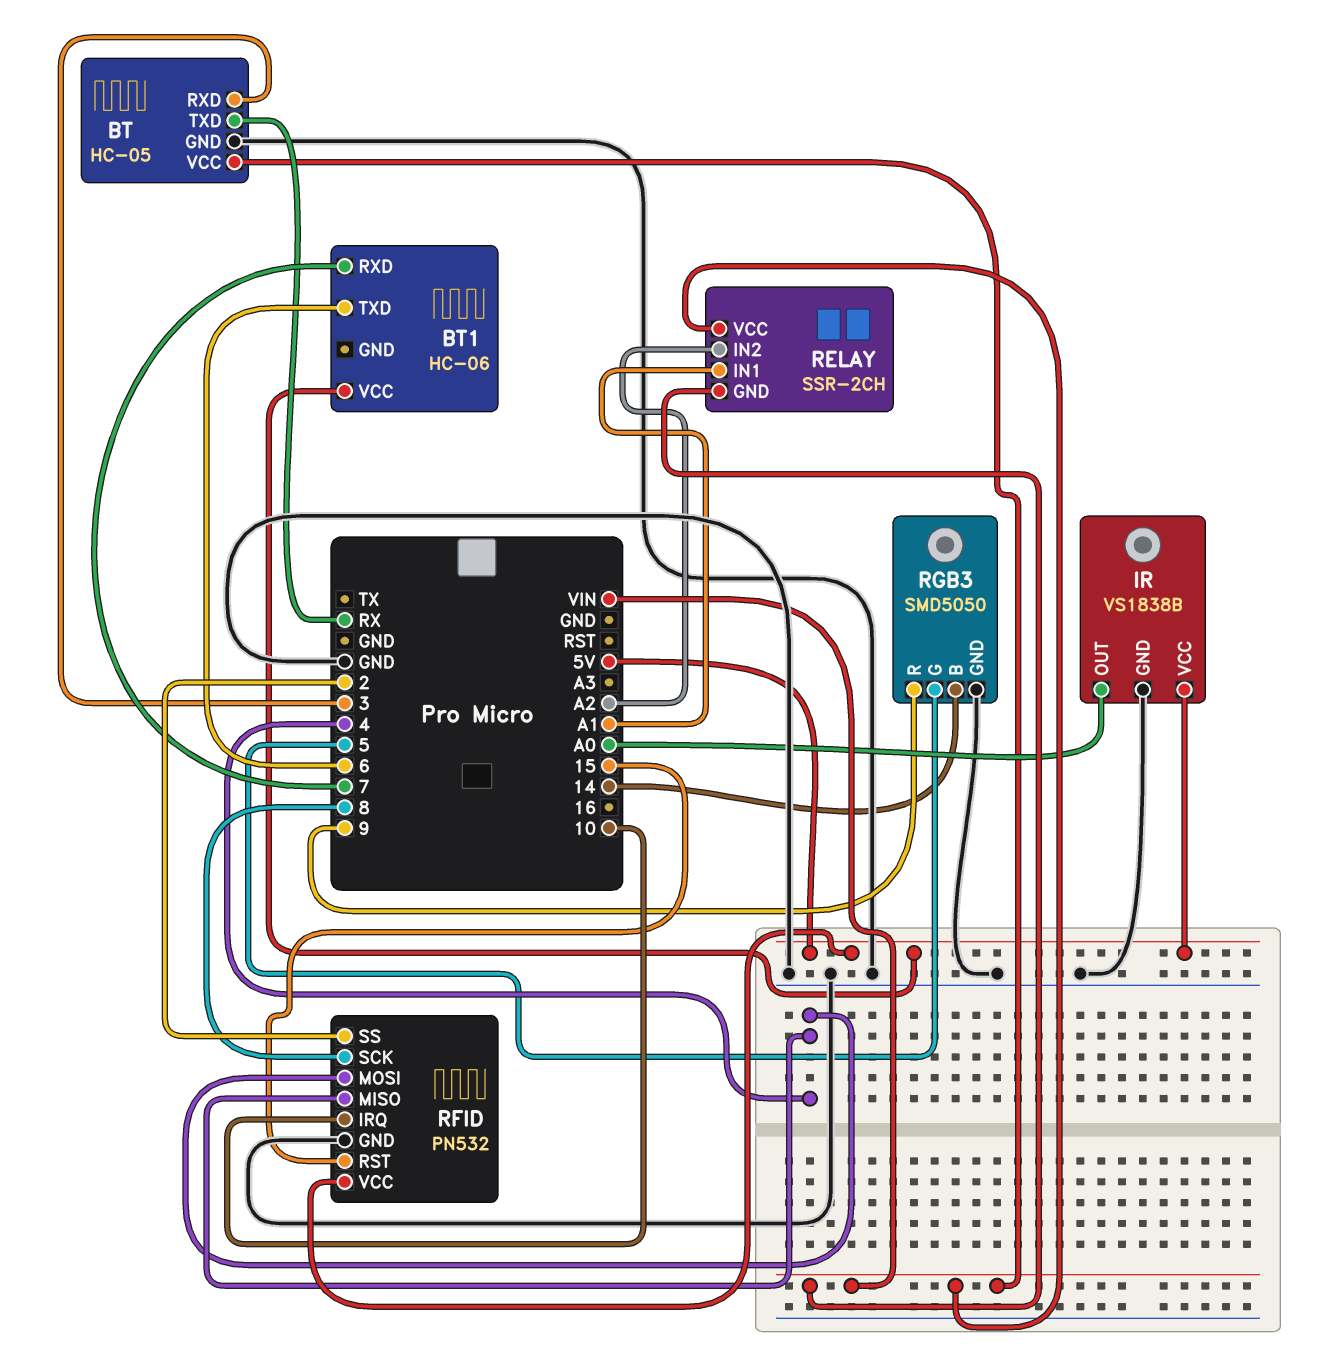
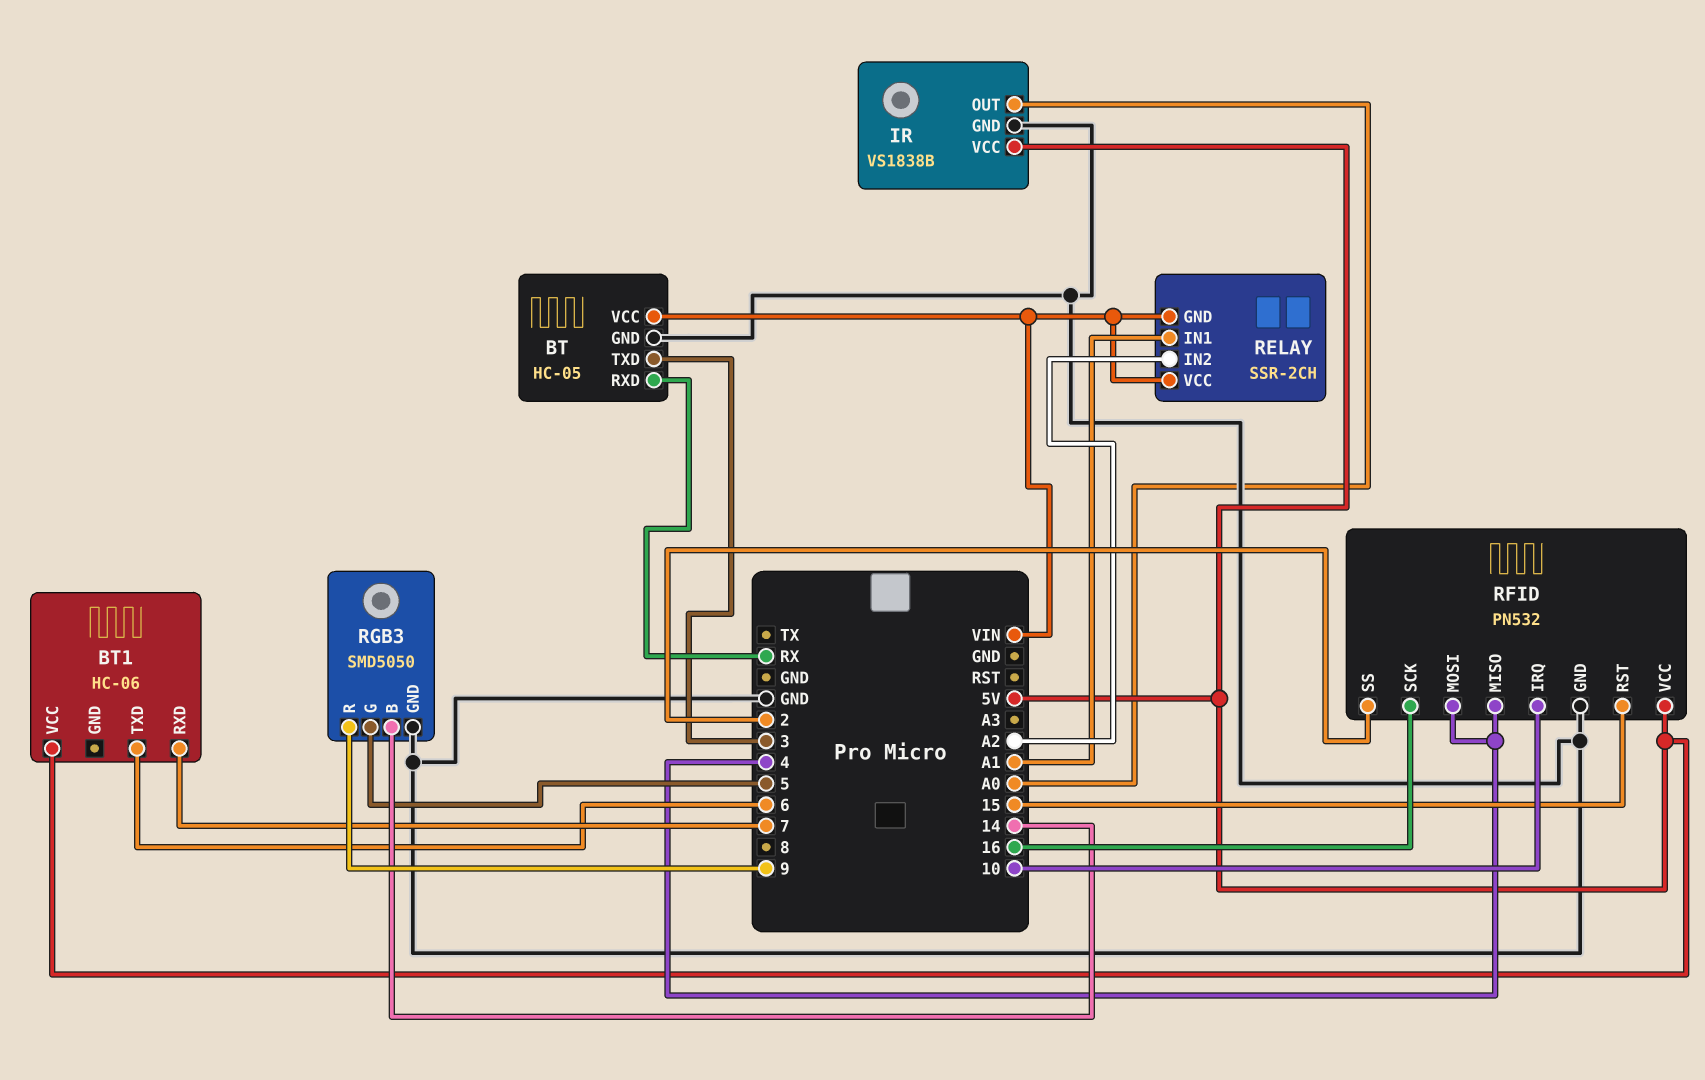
BT pin RXD: 3 -> RX
BT pin TXD: RX -> 3
RFID pin SCK: 8 -> 16

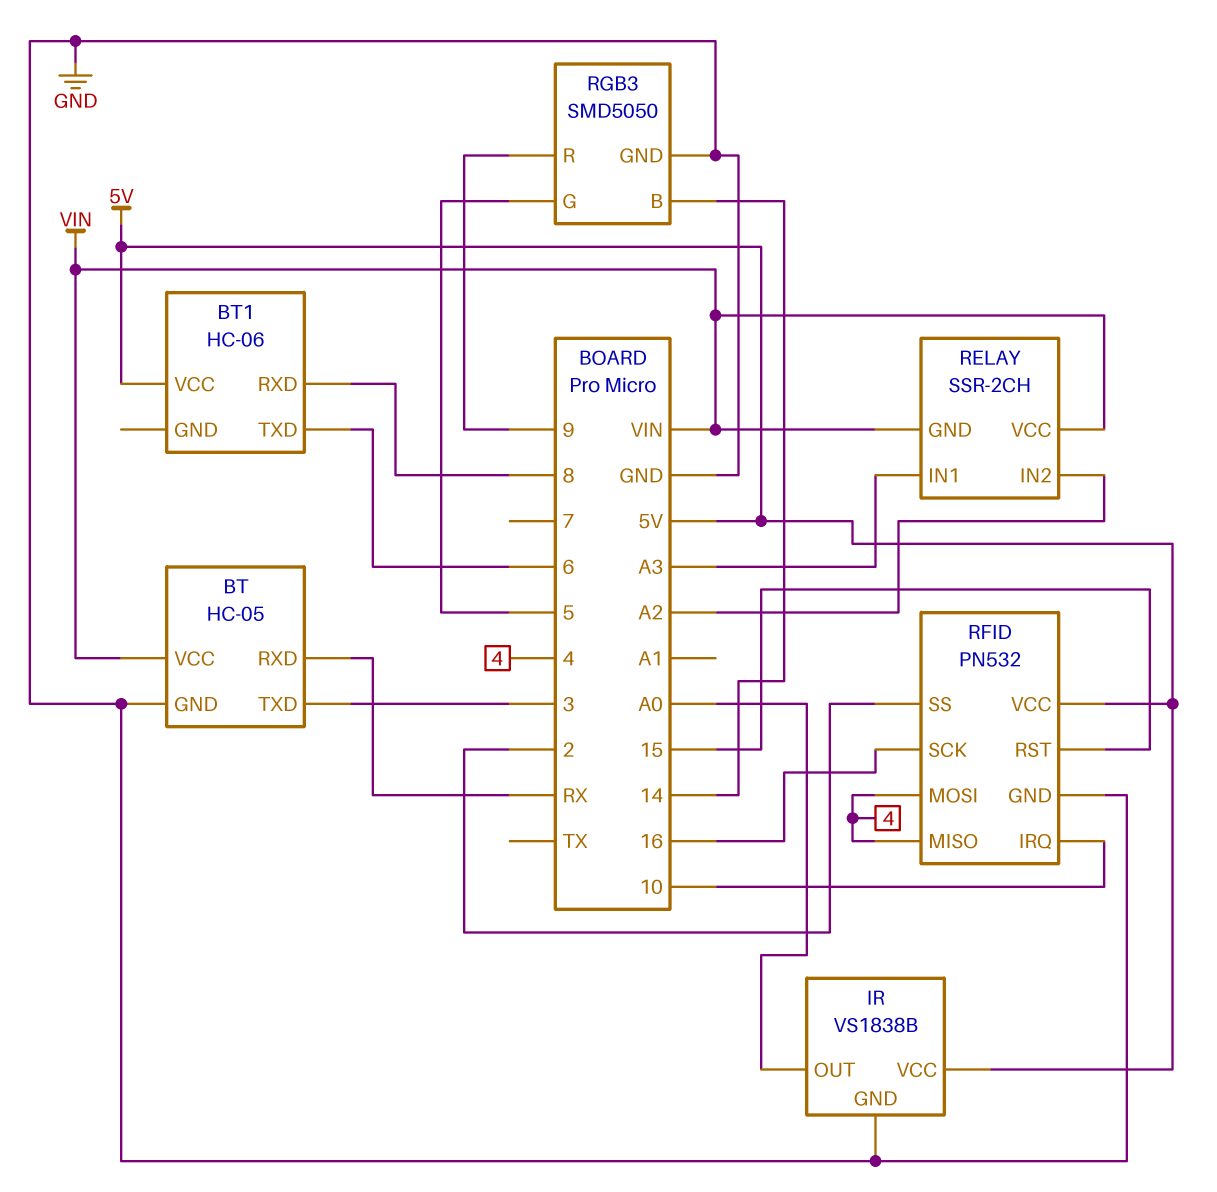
BT1 pin RXD: 7 -> 8
RELAY pin IN1: A1 -> A3

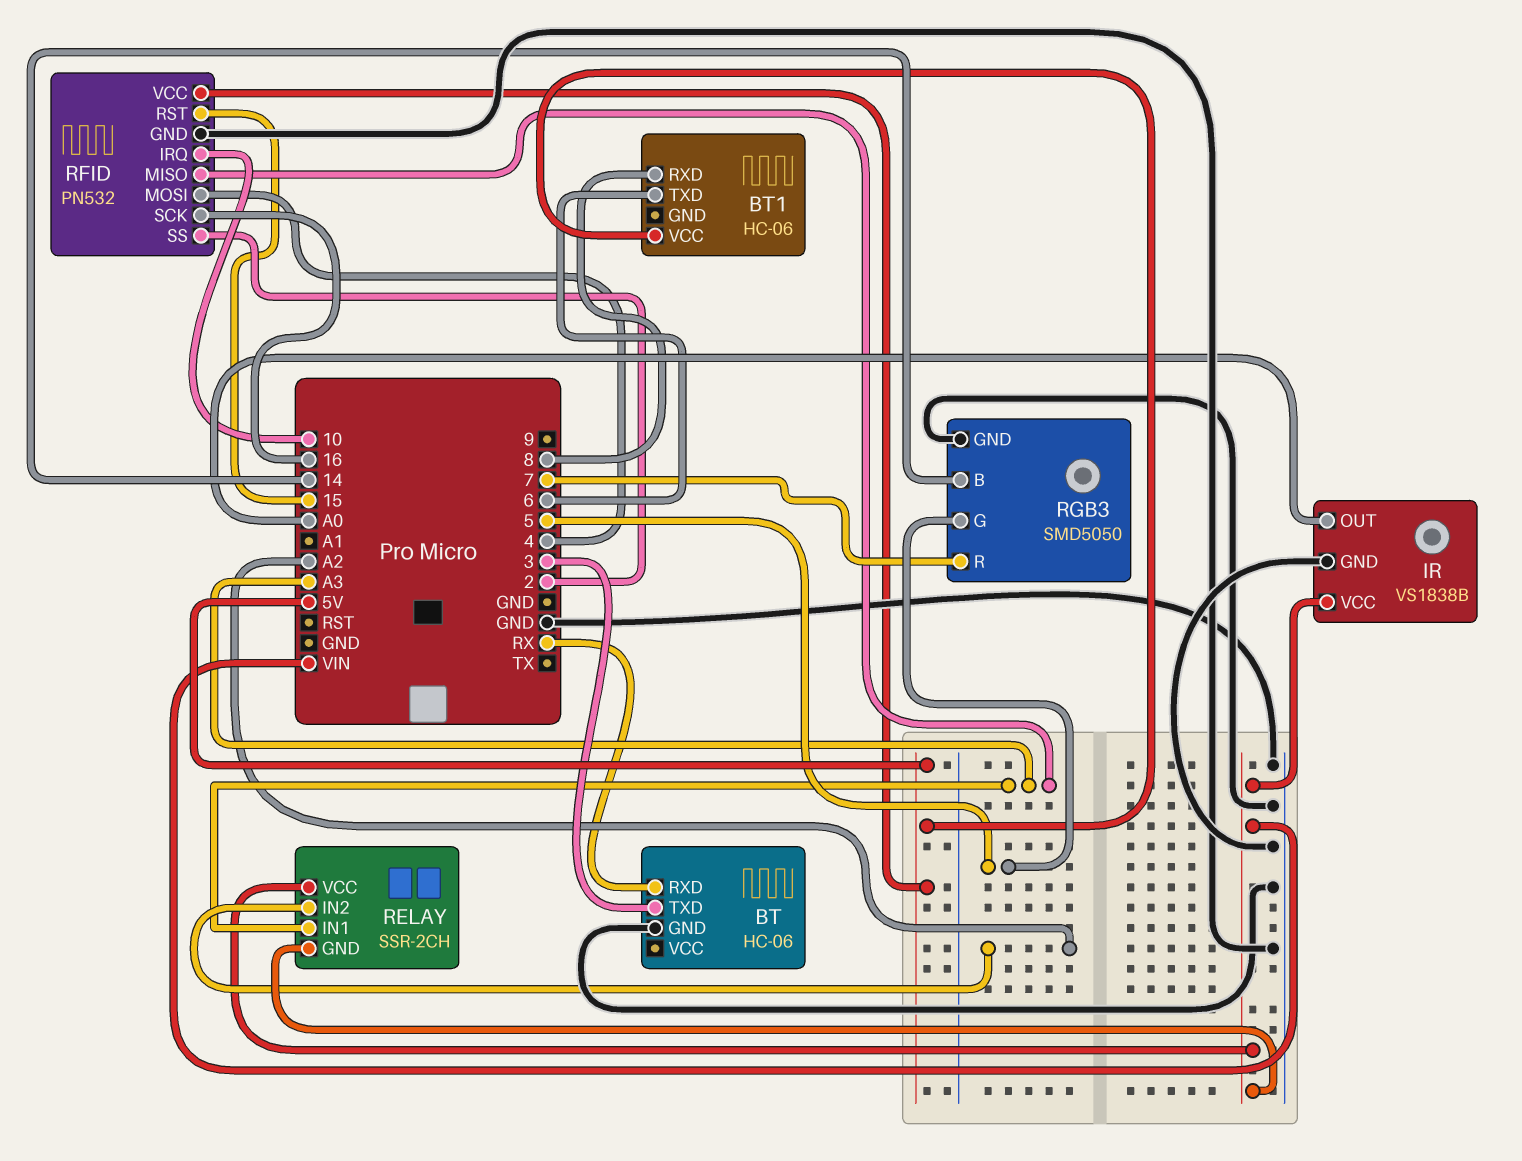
BT: HC-05 -> HC-06
BT pin VCC: VIN -> none
IR pin VCC: 5V -> VIN
RFID pin MISO: 4 -> A3
RGB3 pin R: 9 -> 7

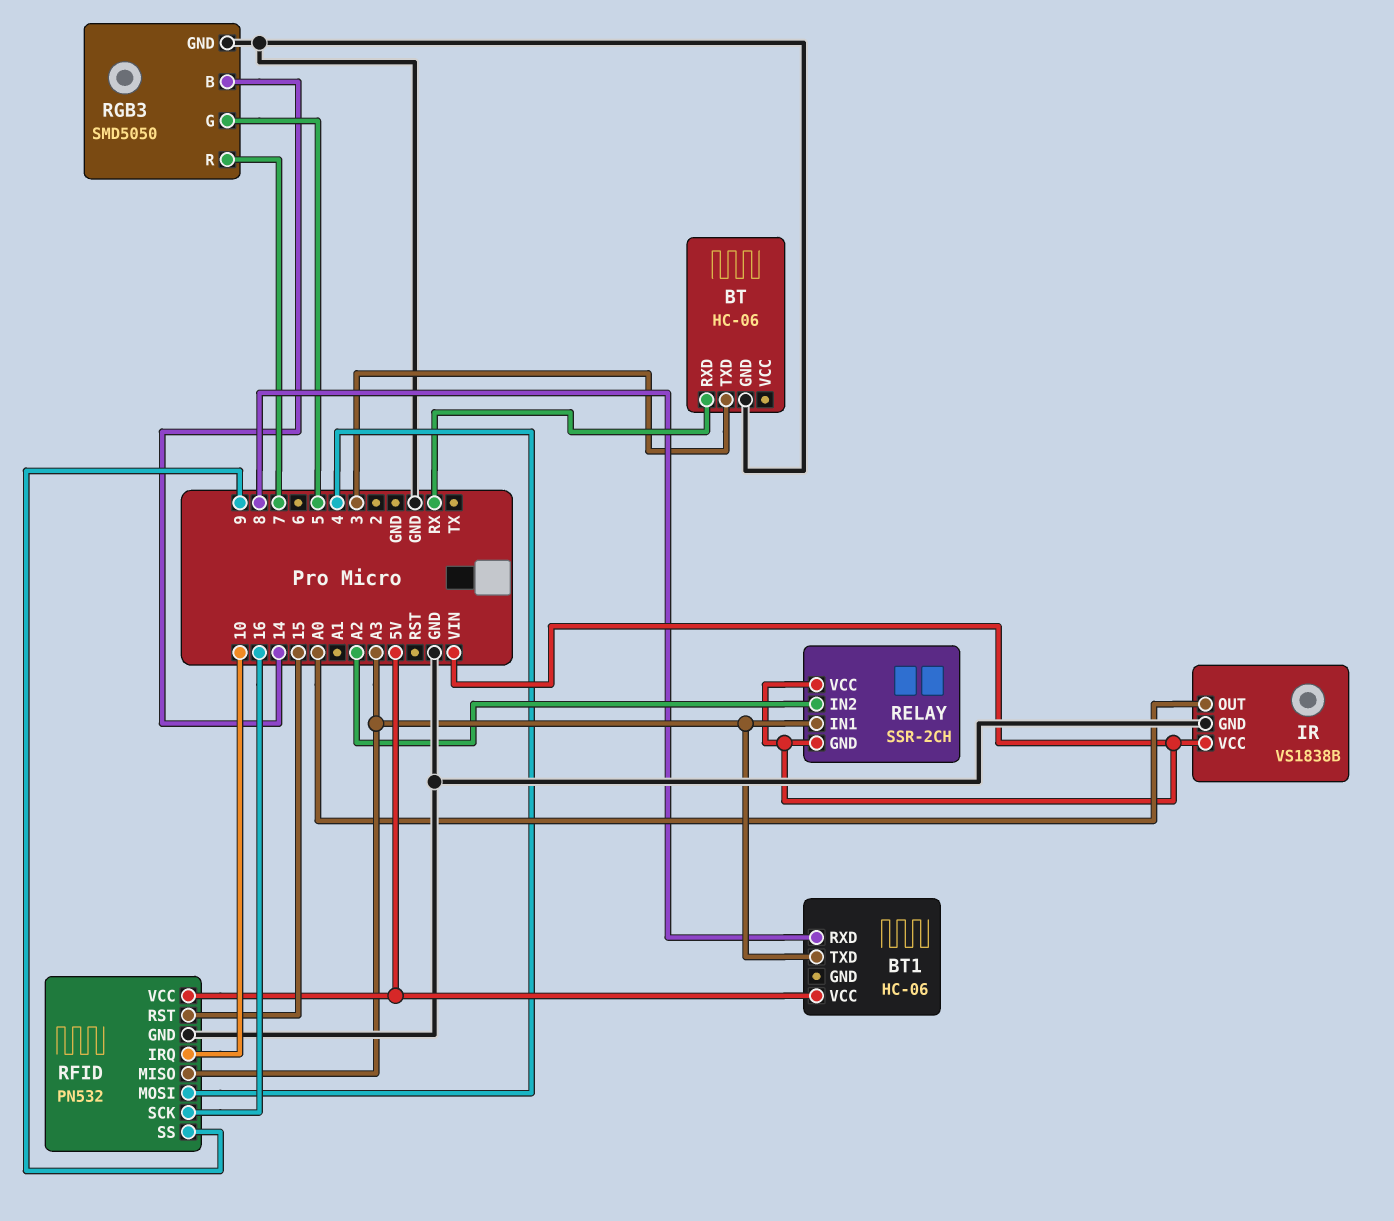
BT1 pin TXD: 6 -> A3
RFID pin SS: 2 -> 9

